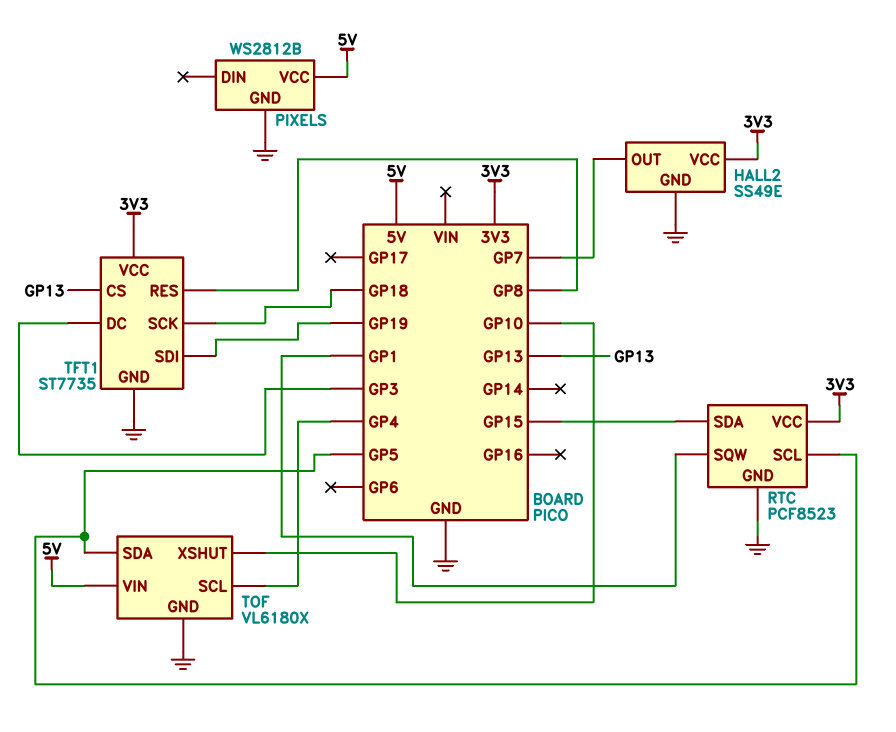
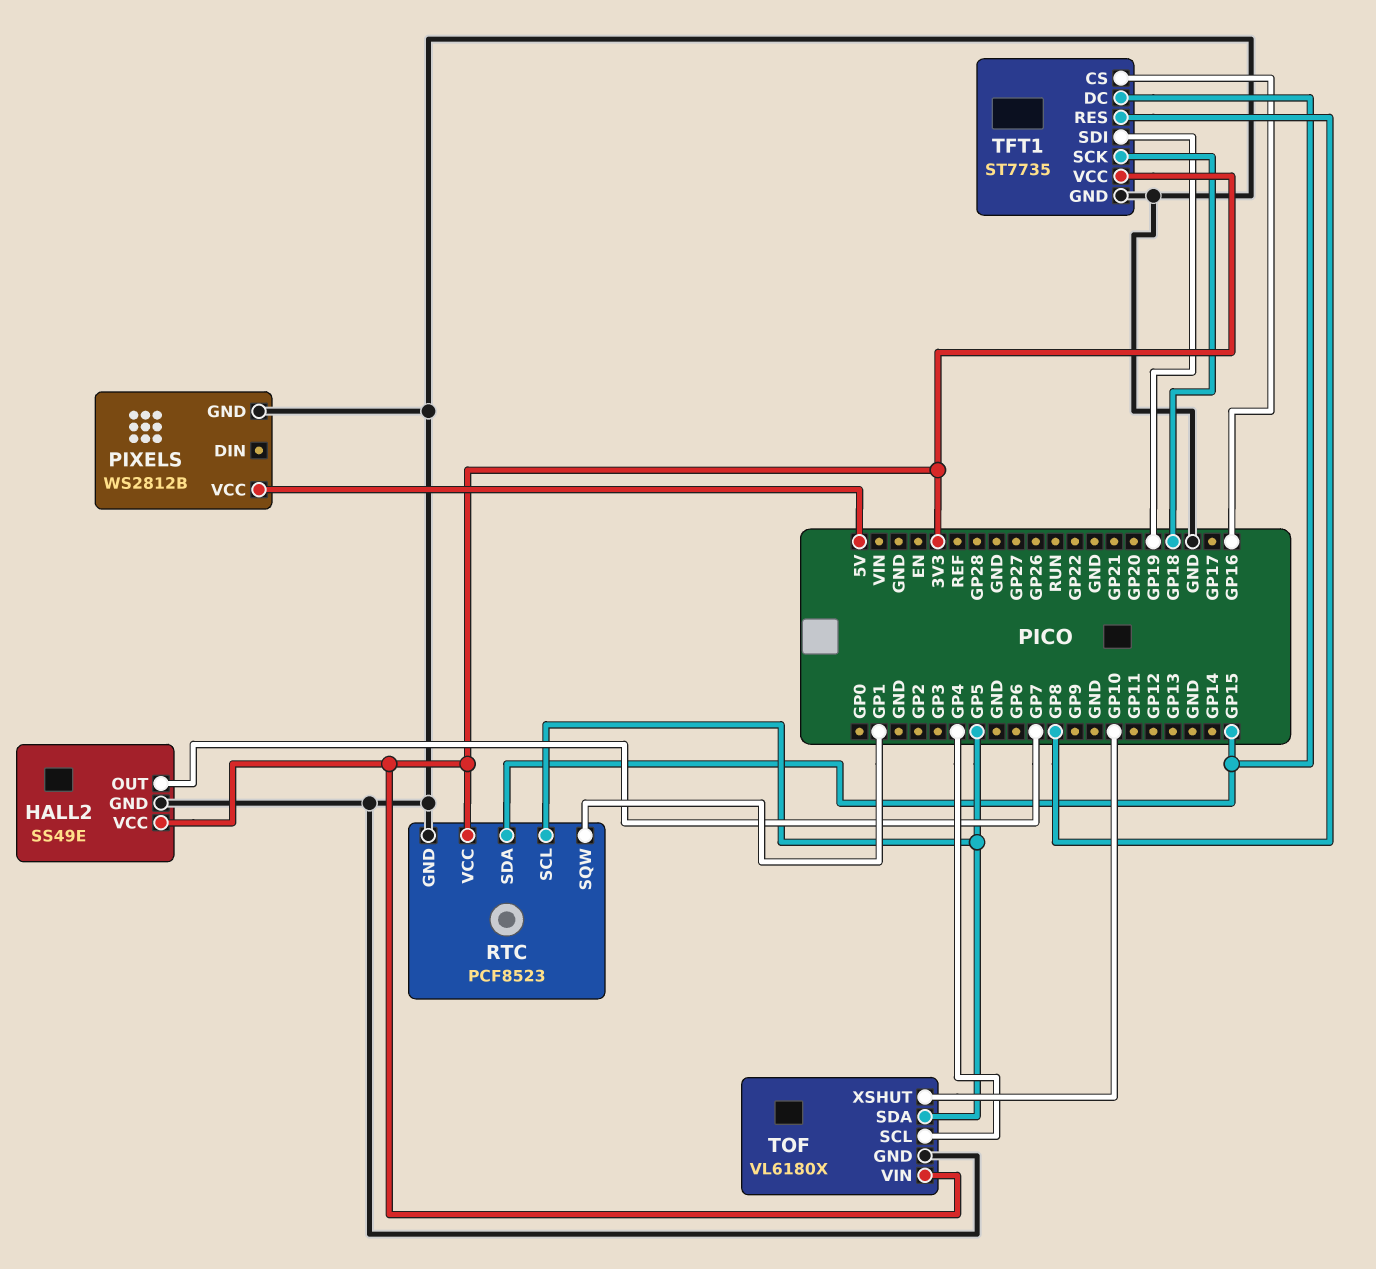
TFT1 pin CS: GP13 -> GP16
TFT1 pin DC: GP3 -> GP15
TOF pin VIN: 5V -> 3V3

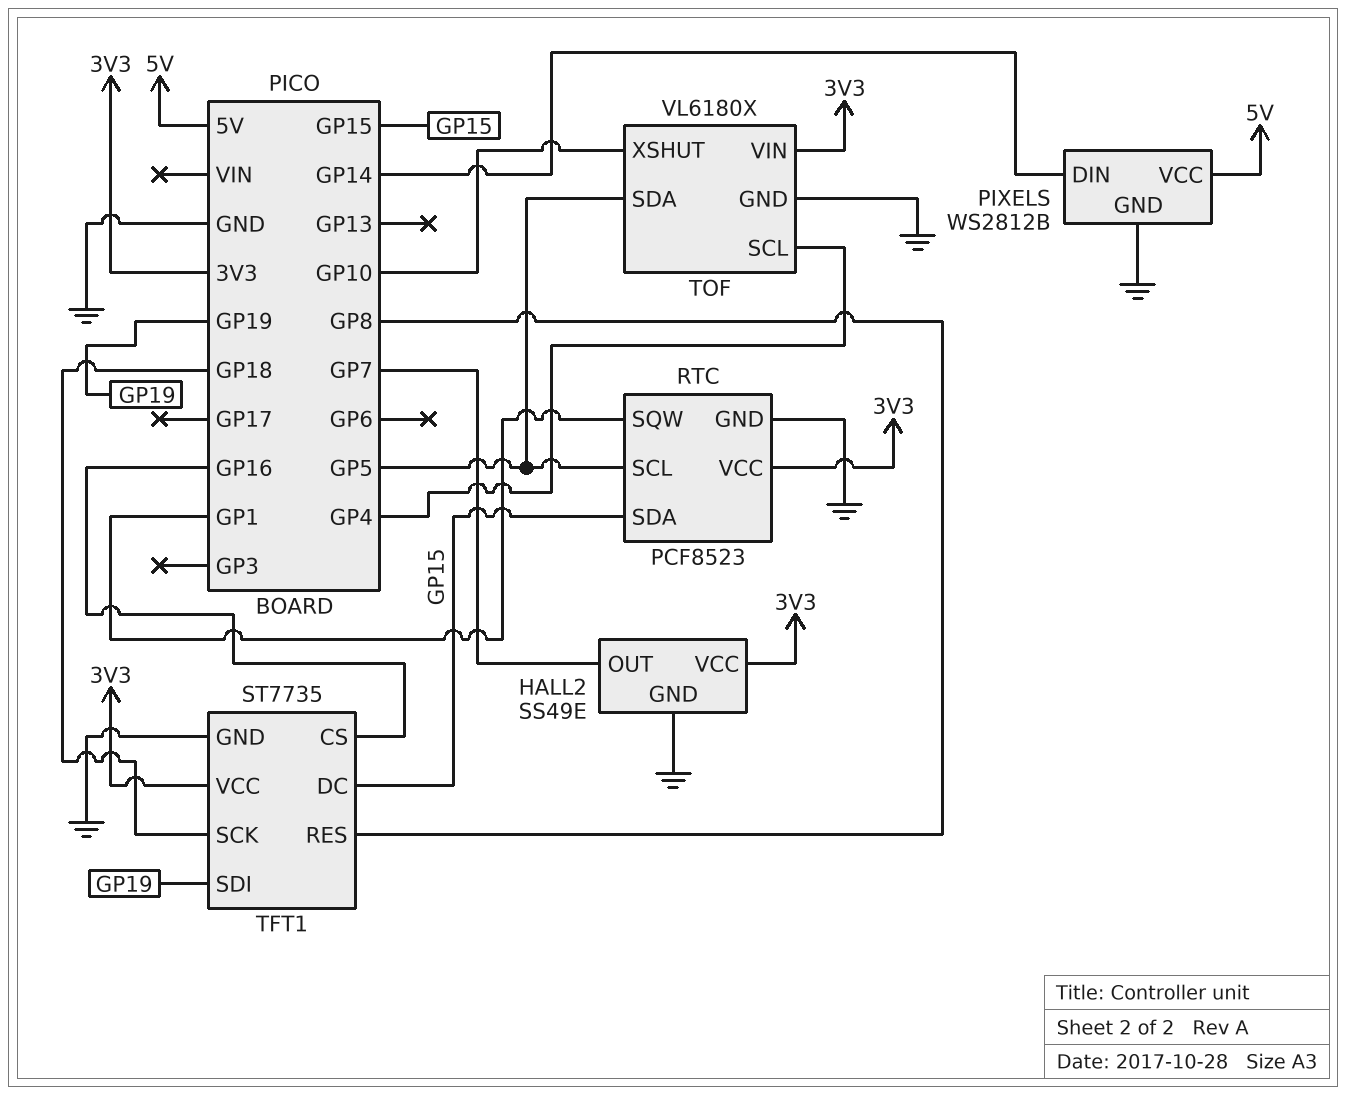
PIXELS pin DIN: none -> GP14

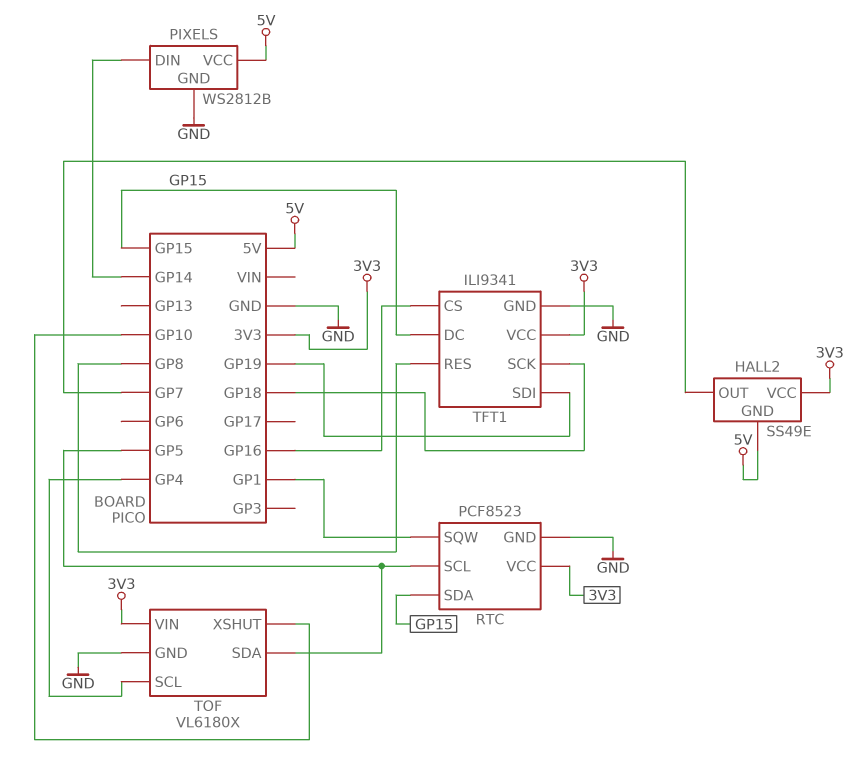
HALL2 pin GND: GND -> 5V
TFT1: ST7735 -> ILI9341

